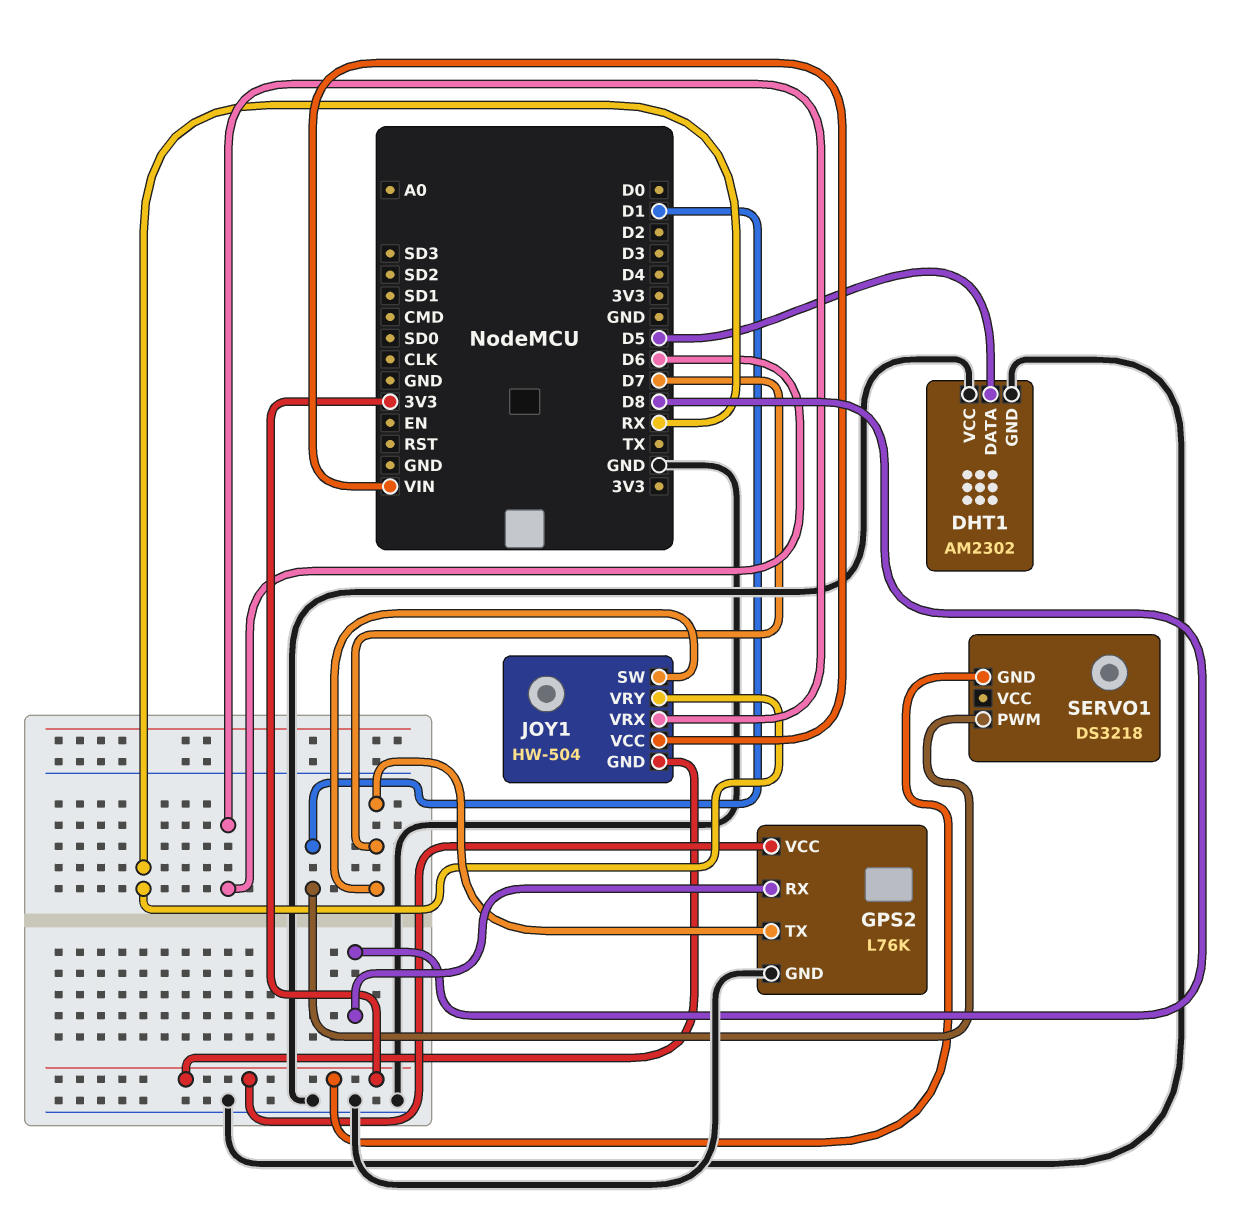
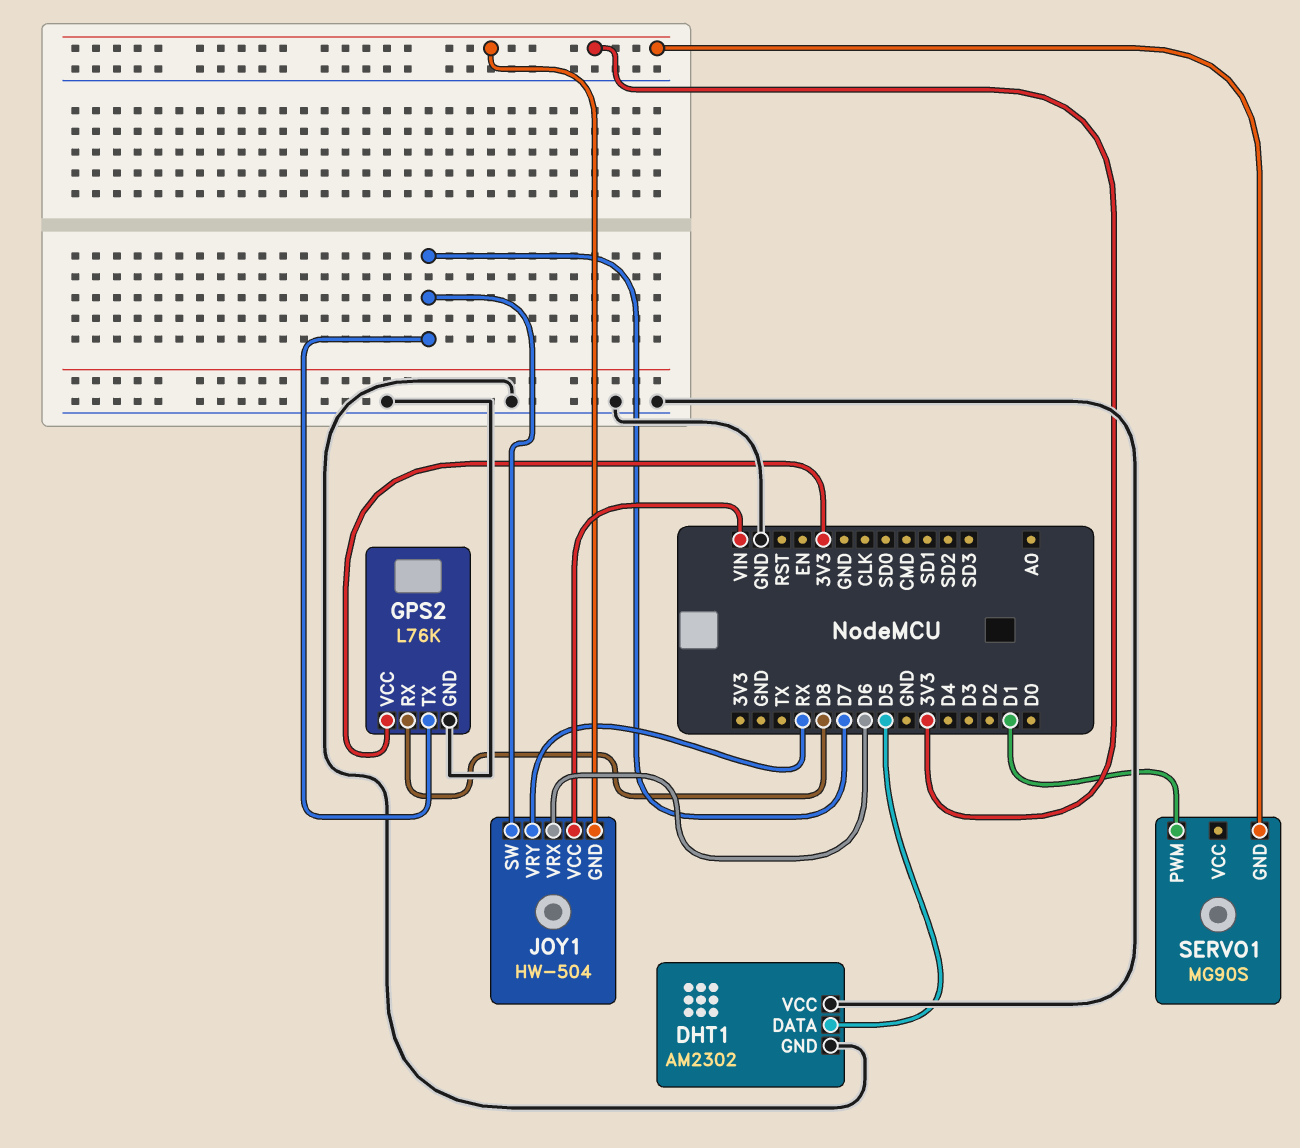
SERVO1: DS3218 -> MG90S

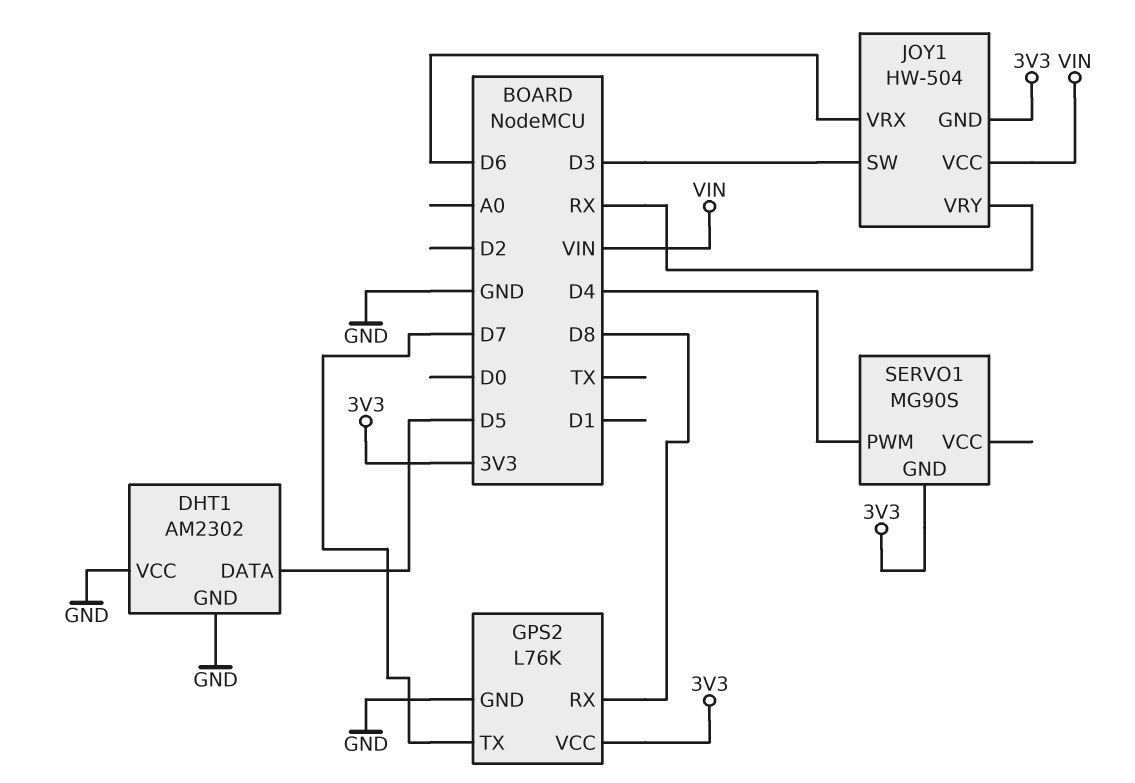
JOY1 pin SW: D7 -> D3
SERVO1 pin PWM: D1 -> D4

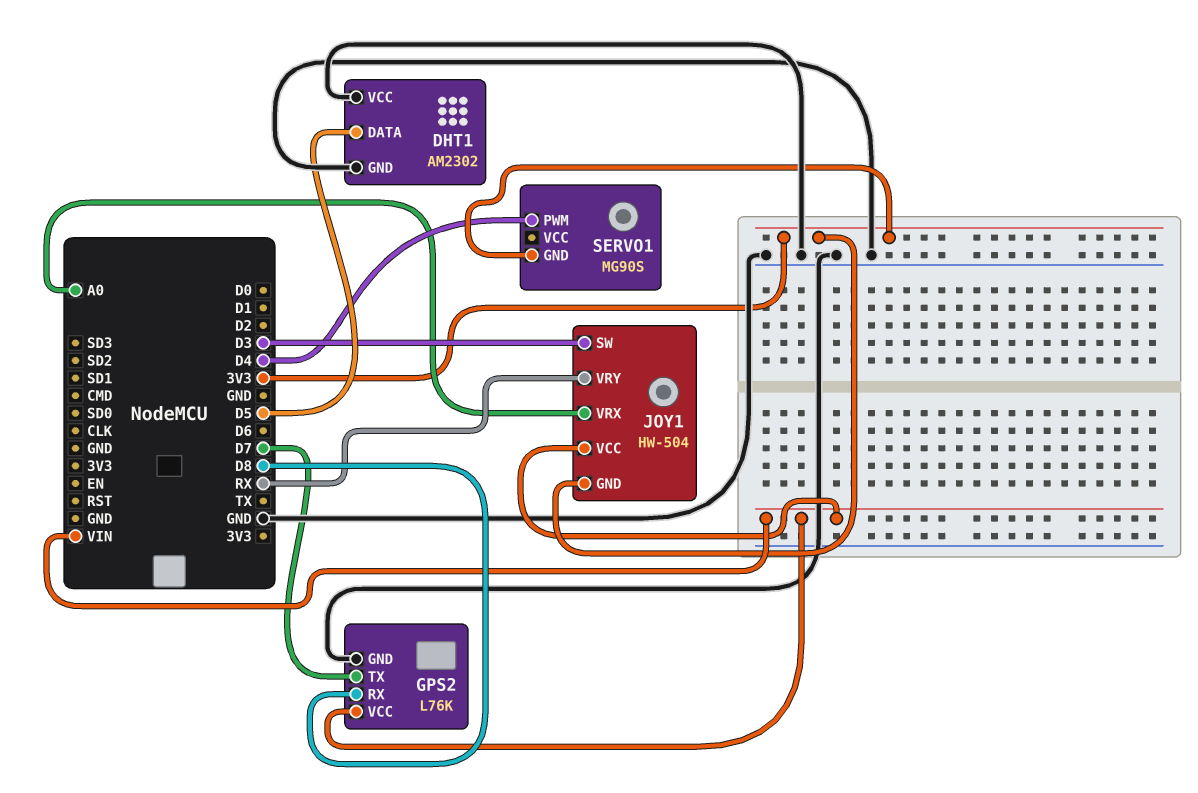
GPS2 pin VCC: 3V3 -> VIN
JOY1 pin VRX: D6 -> A0

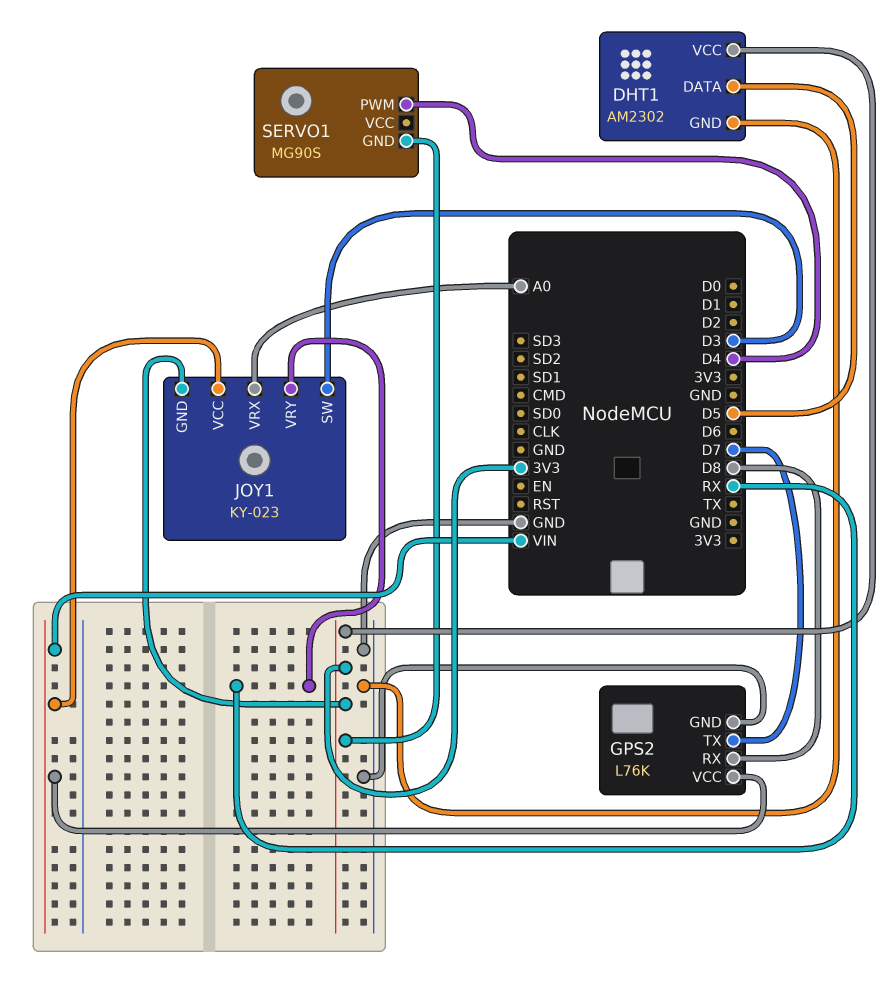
DHT1 pin VCC: GND -> 3V3
JOY1: HW-504 -> KY-023

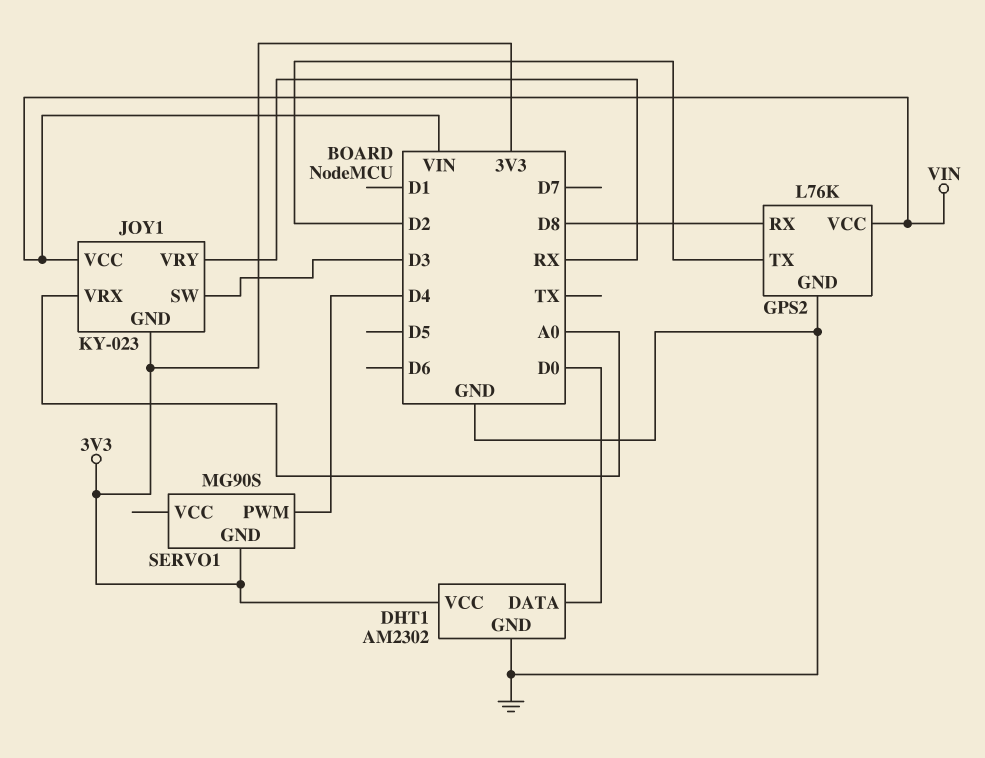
DHT1 pin DATA: D5 -> D0
GPS2 pin TX: D7 -> D2

